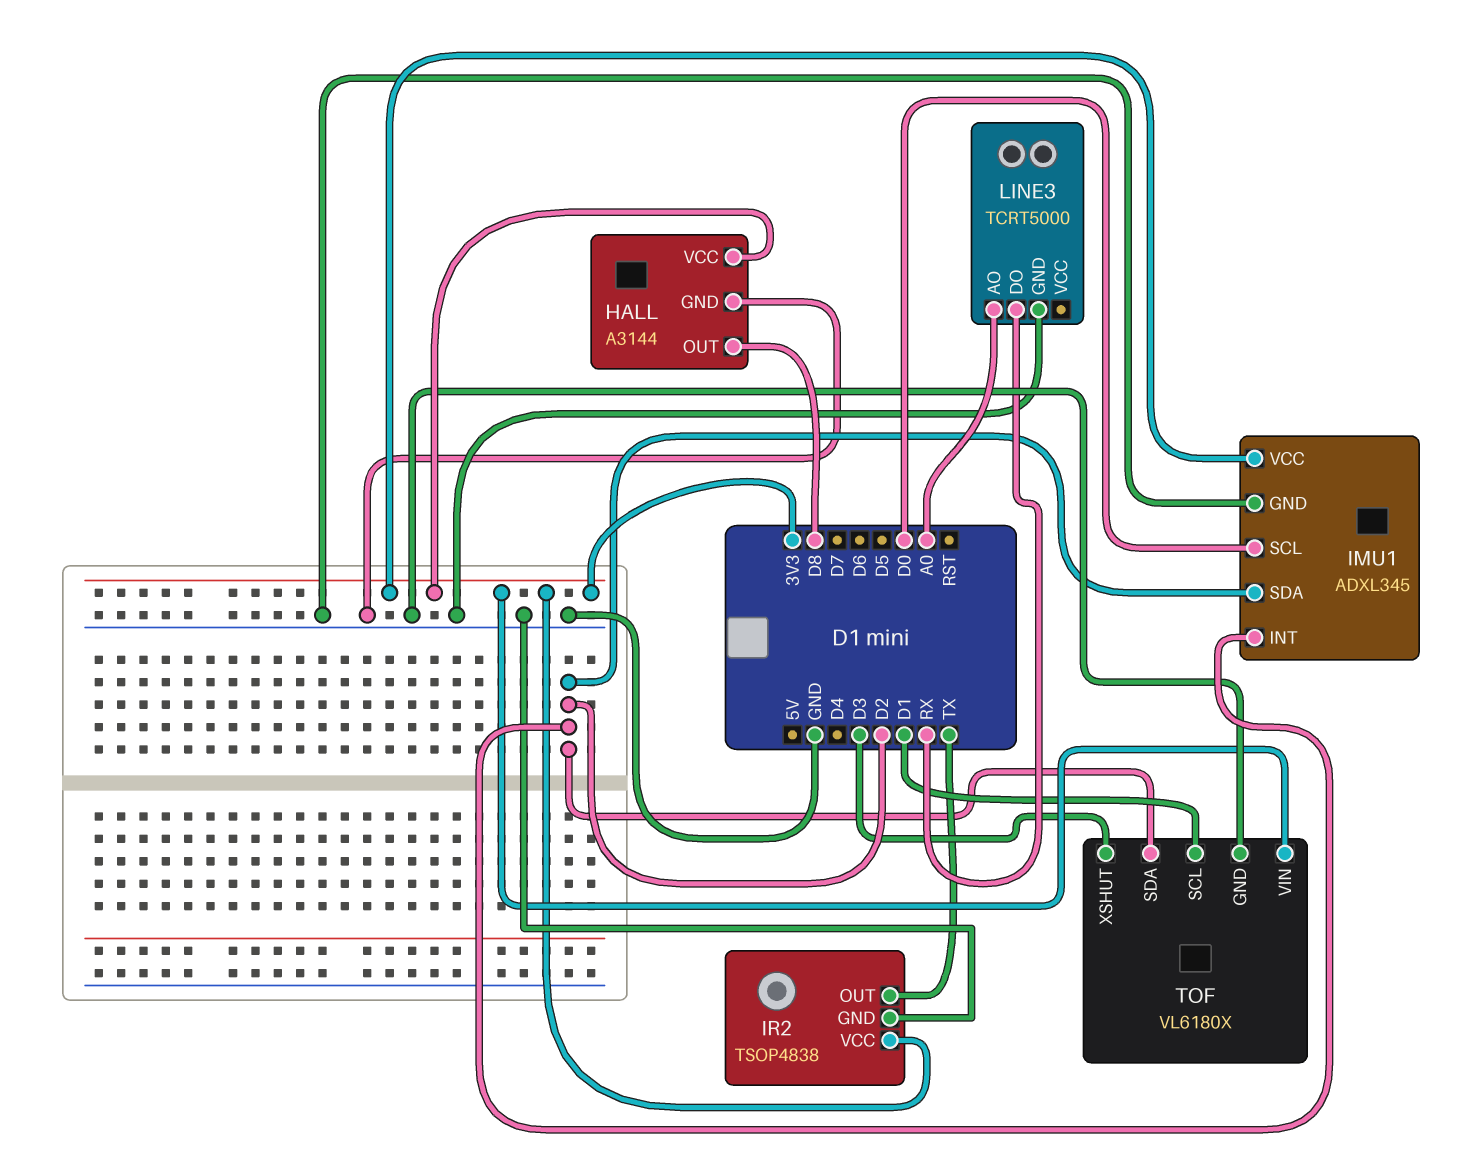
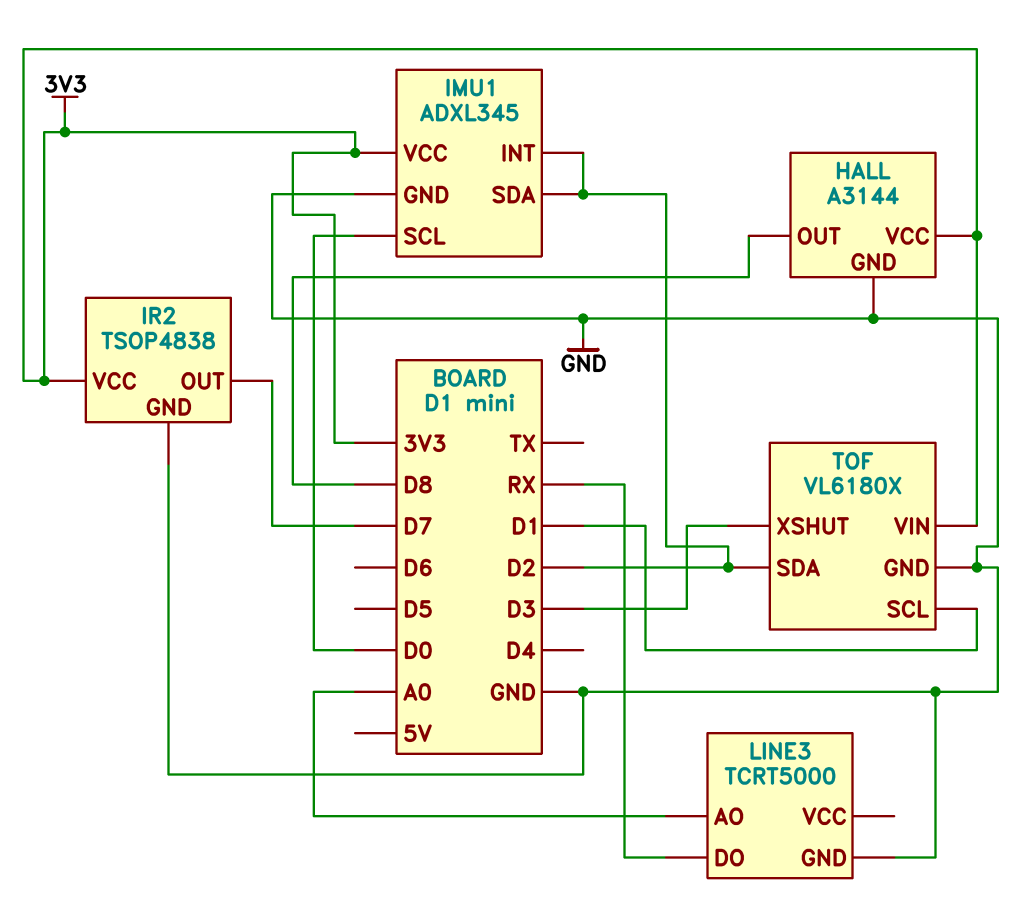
IR2 pin OUT: TX -> D7

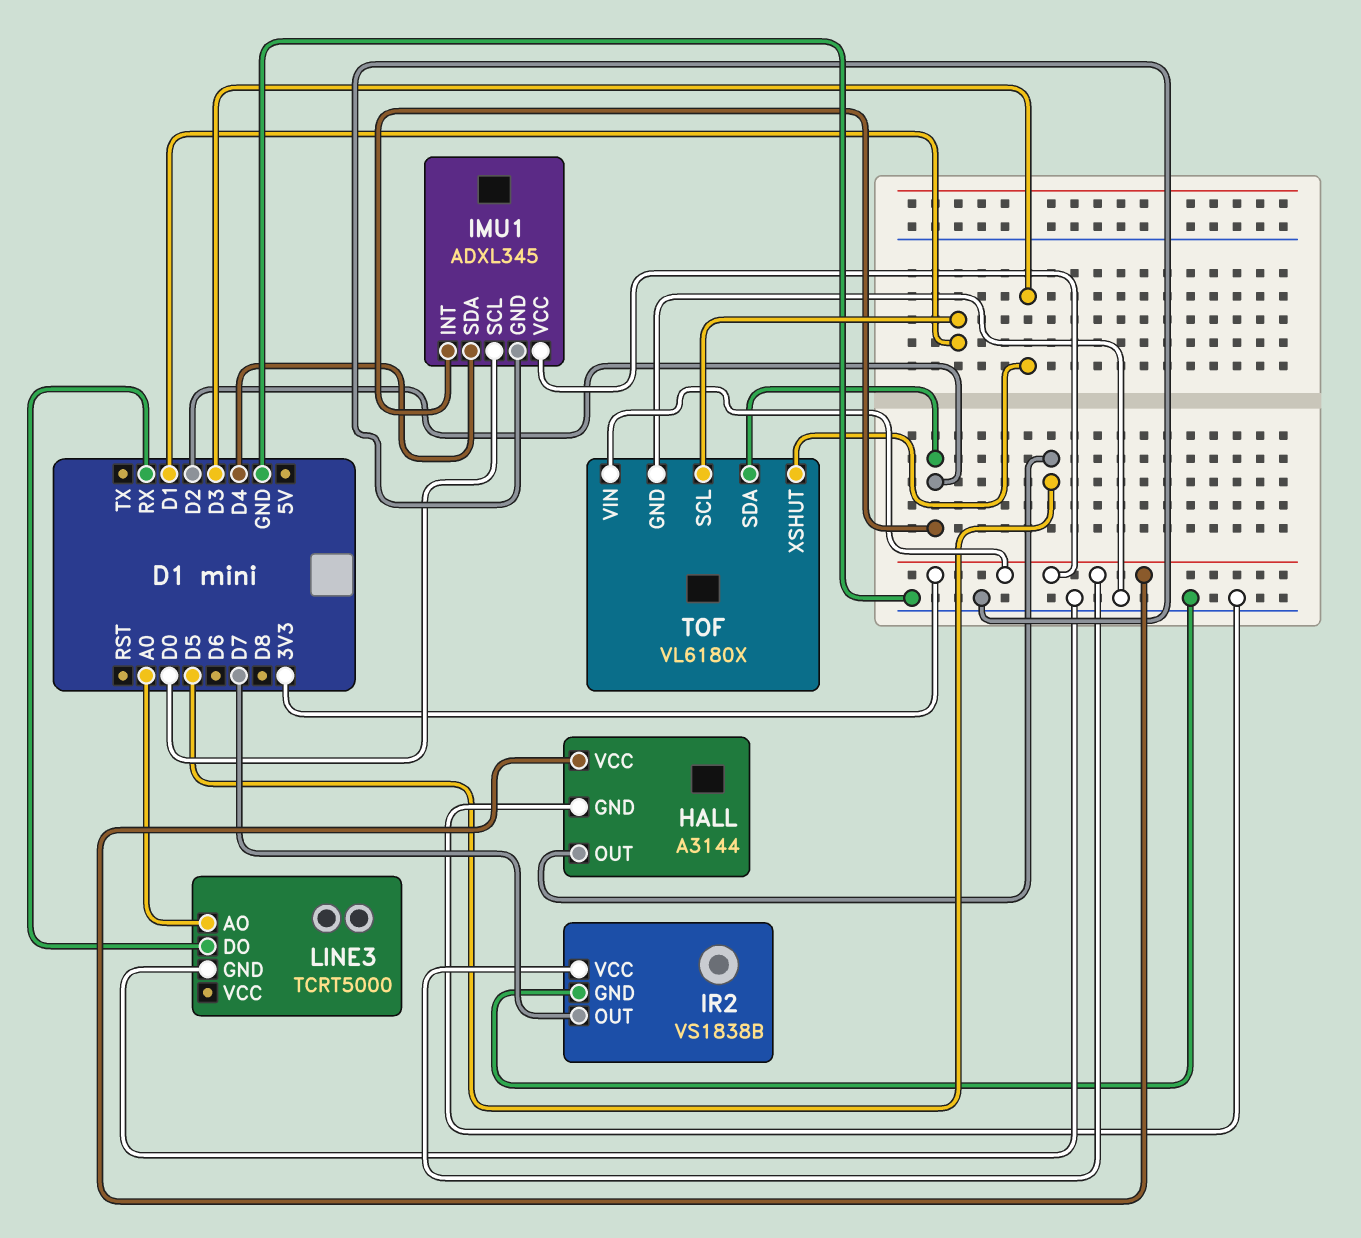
HALL pin OUT: D8 -> D5
IMU1 pin SDA: D2 -> D4
IR2: TSOP4838 -> VS1838B

